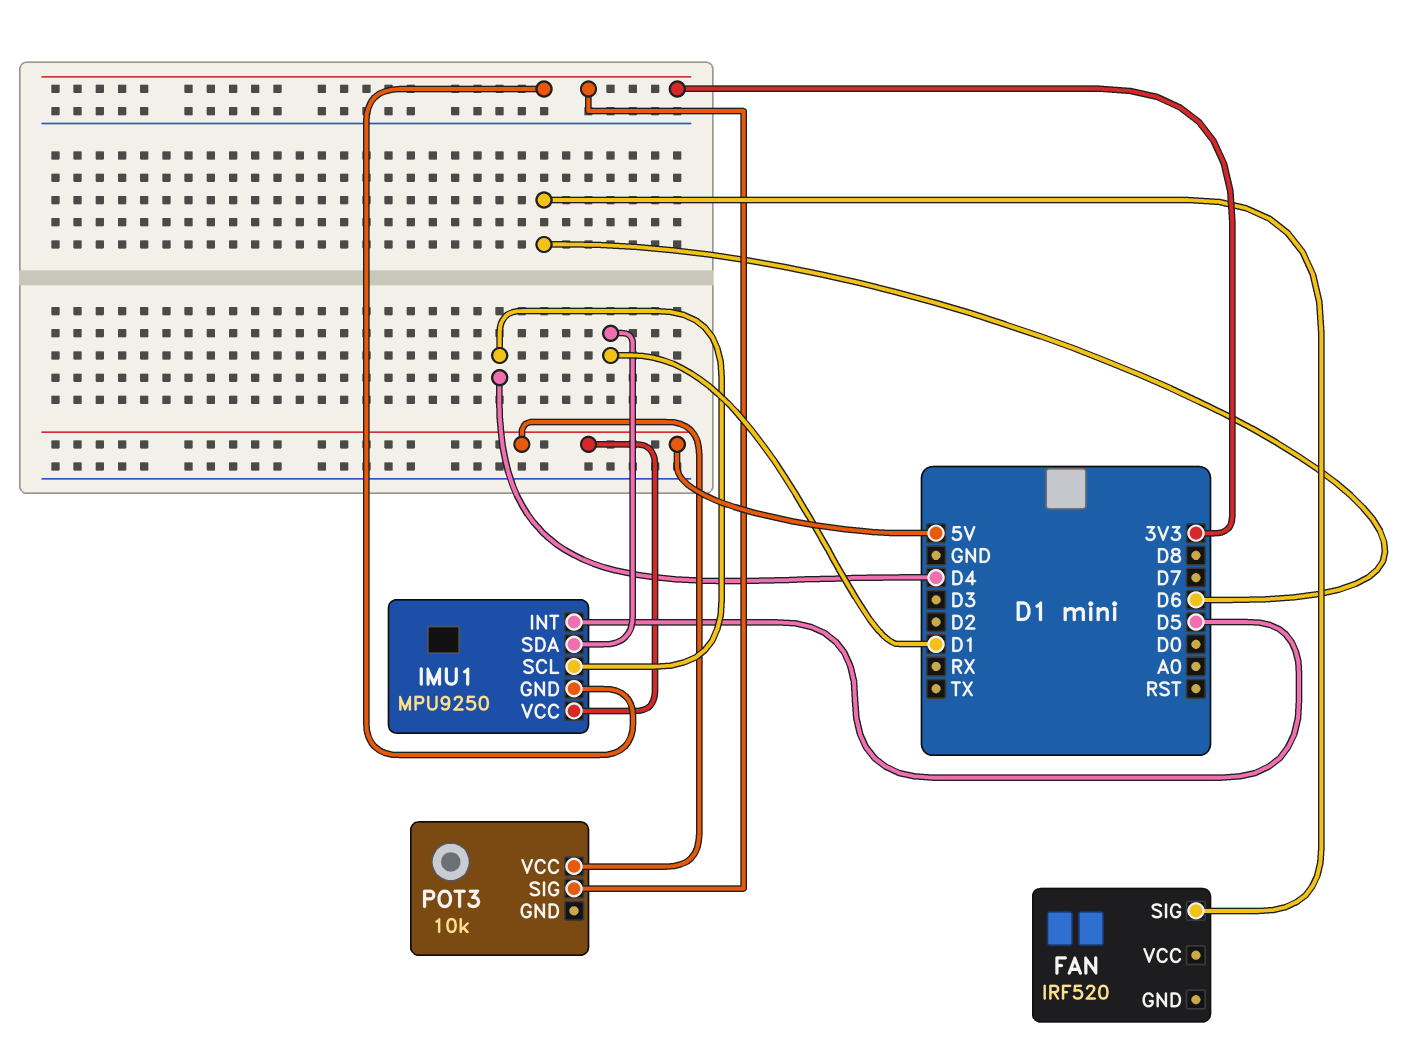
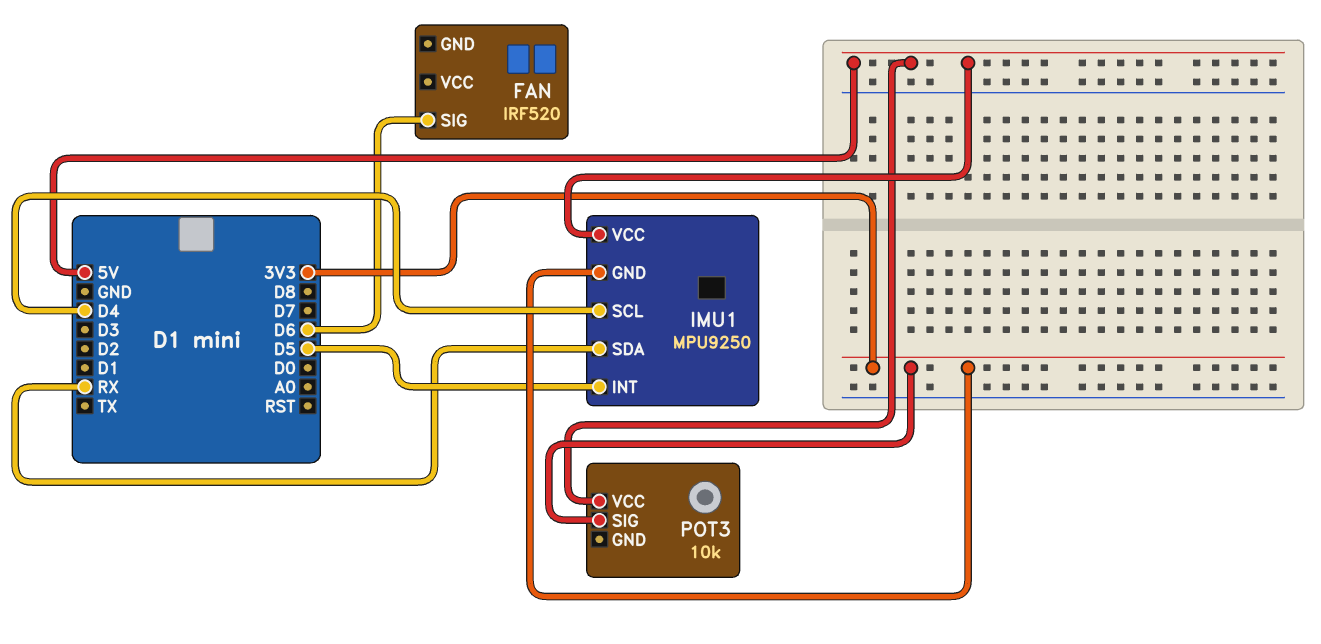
IMU1 pin SDA: D1 -> RX

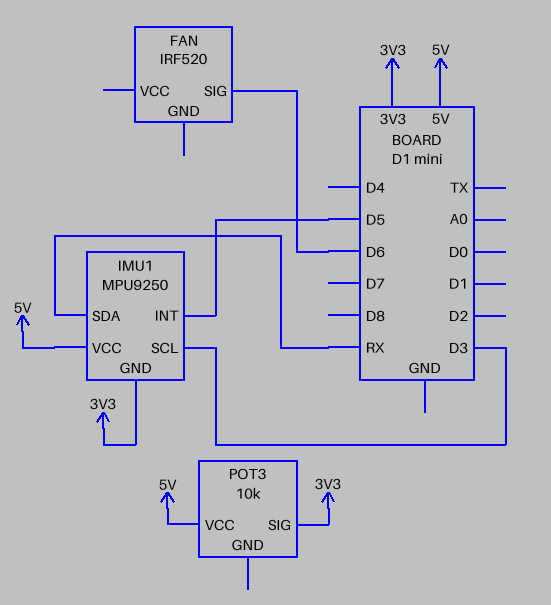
IMU1 pin SCL: D4 -> D3

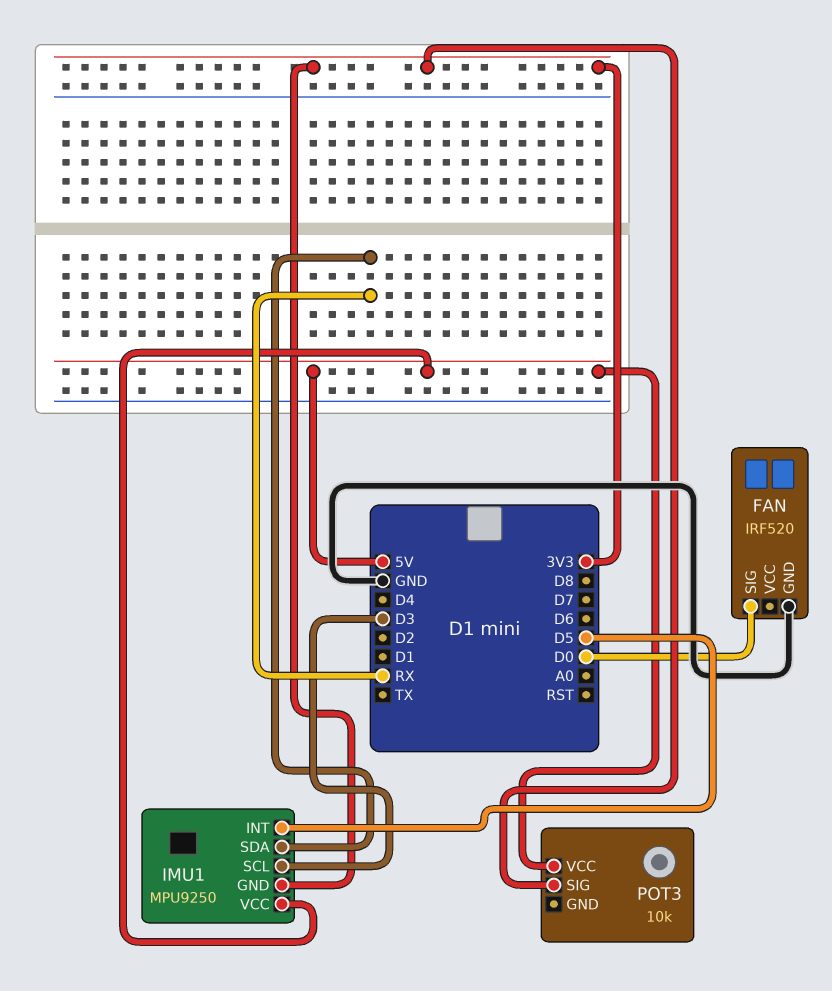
FAN pin GND: none -> GND
FAN pin SIG: D6 -> D0

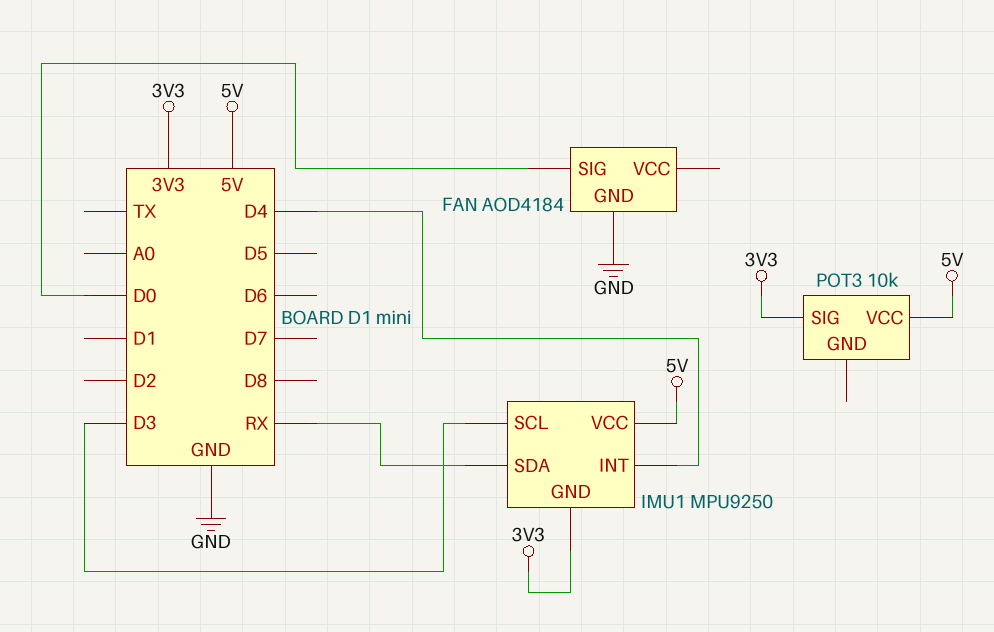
FAN: IRF520 -> AOD4184
IMU1 pin INT: D5 -> D4

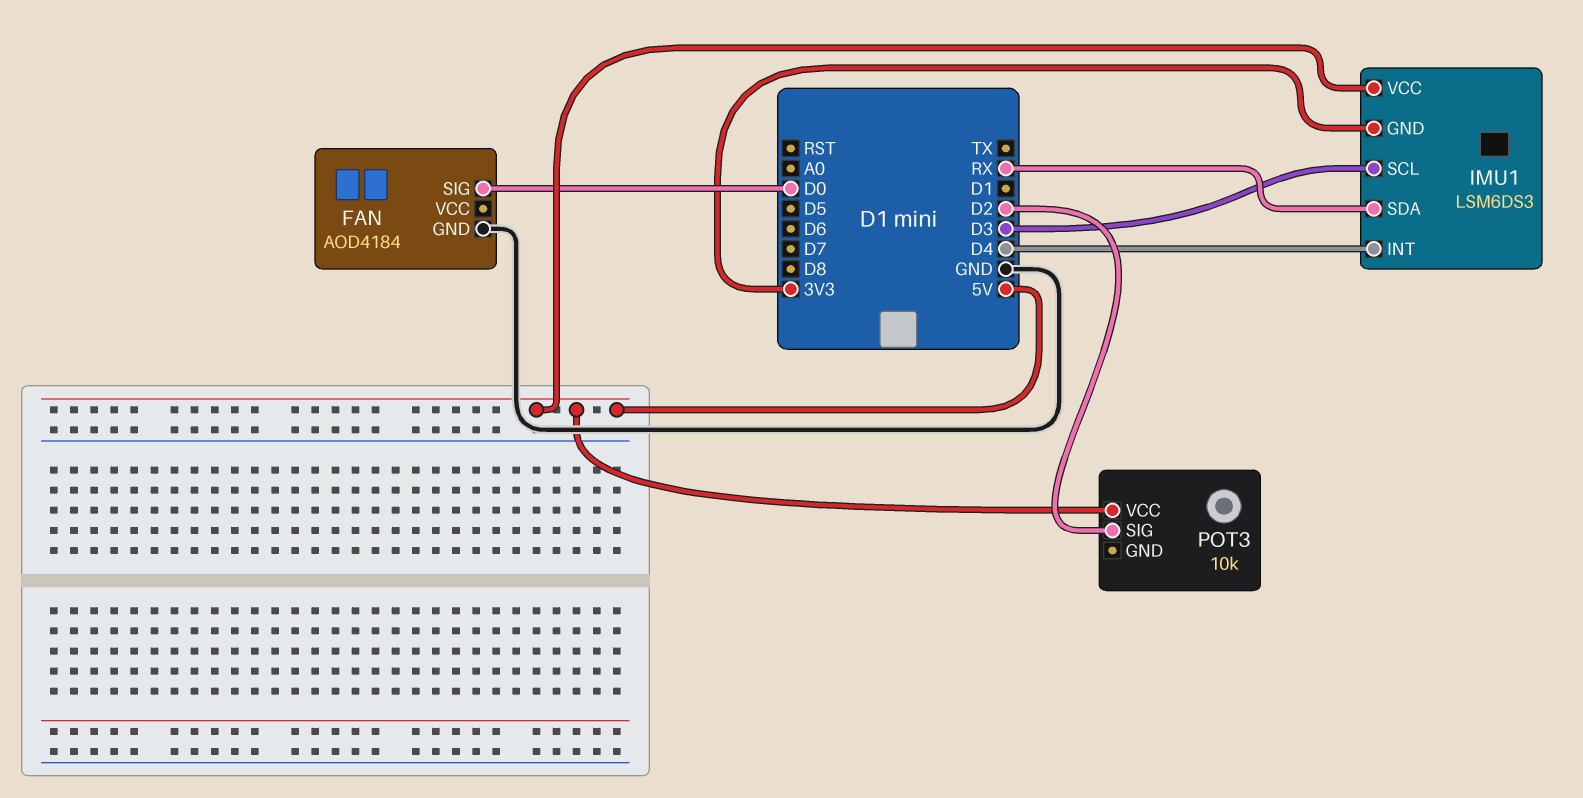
IMU1: MPU9250 -> LSM6DS3
POT3 pin SIG: 3V3 -> D2

